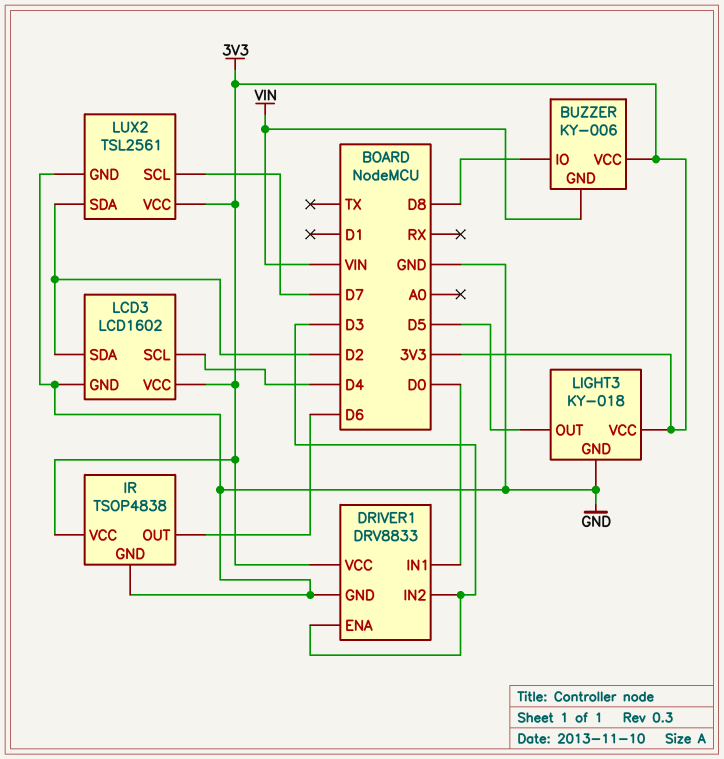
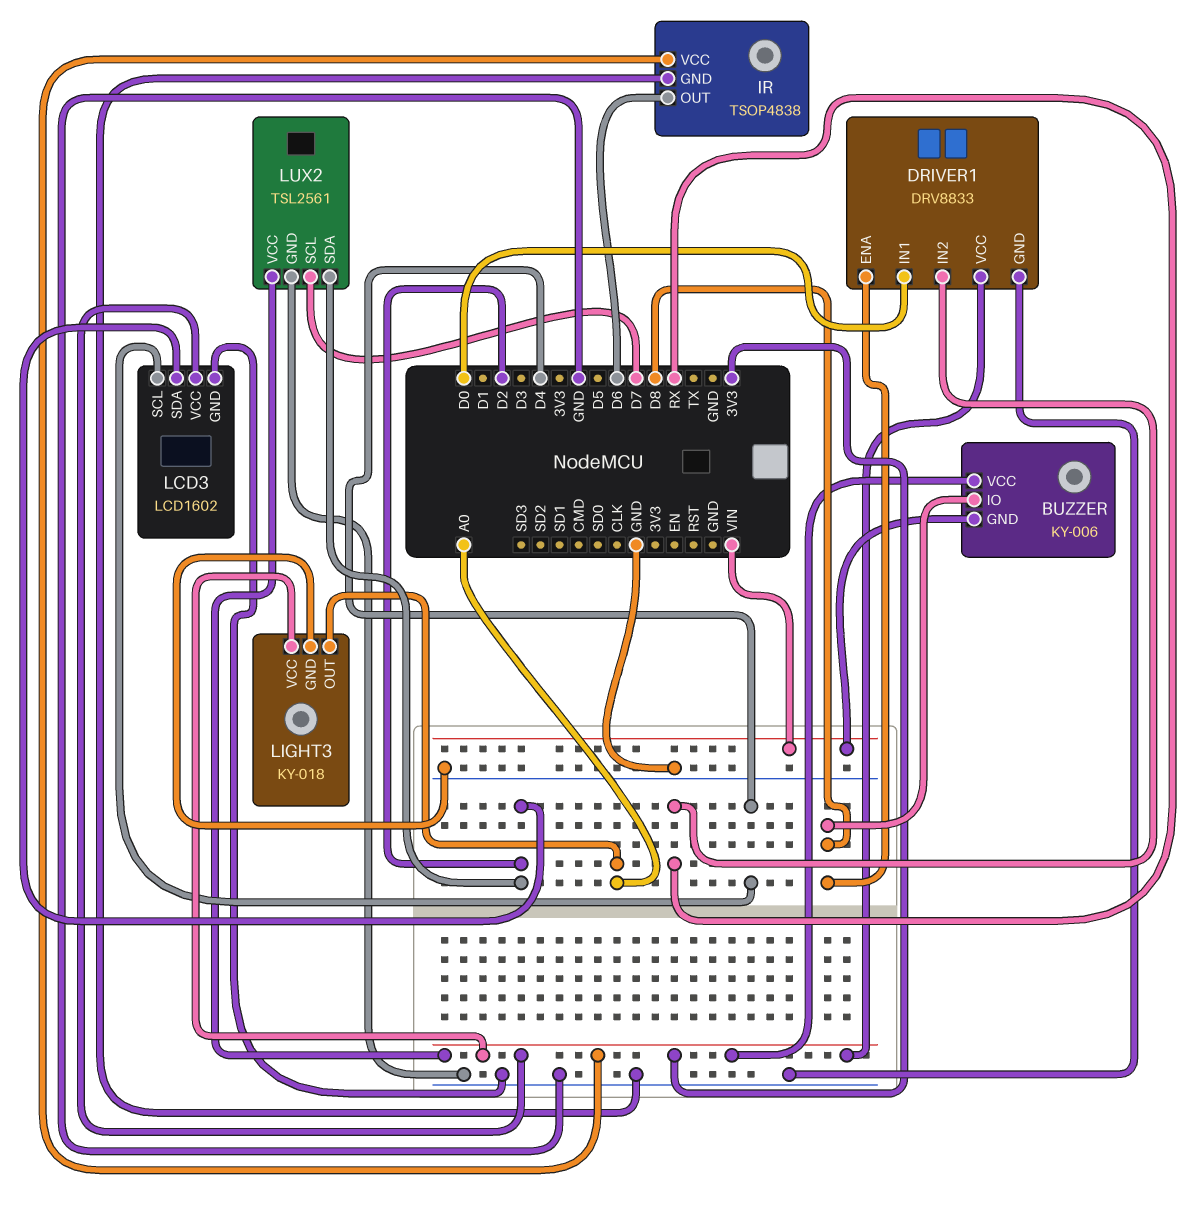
DRIVER1 pin ENA: D3 -> D8
DRIVER1 pin IN2: D3 -> RX
LIGHT3 pin OUT: D5 -> A0

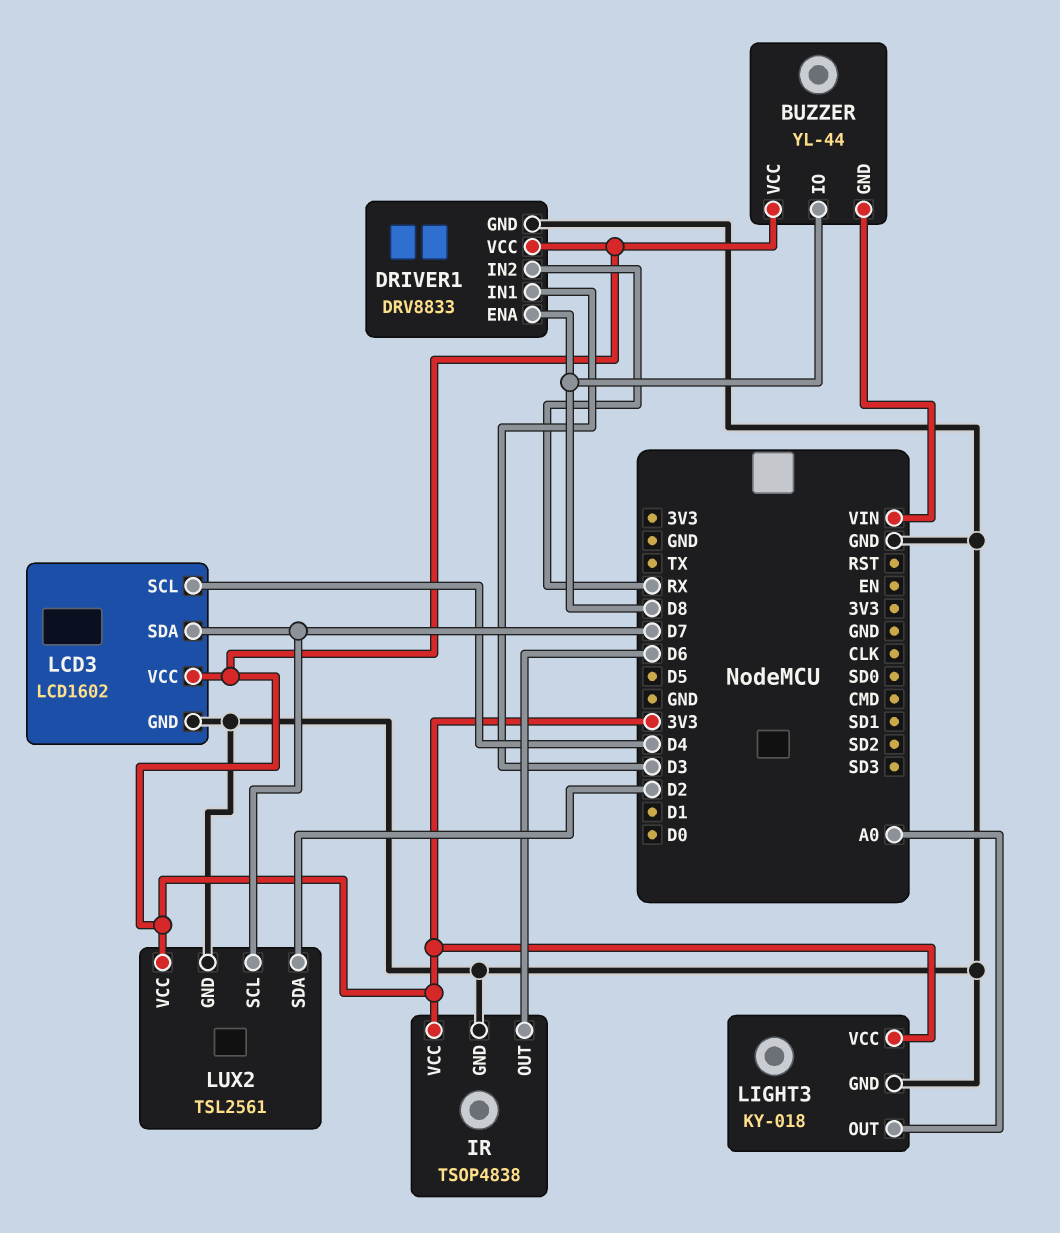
BUZZER: KY-006 -> YL-44
DRIVER1 pin IN1: D0 -> D3
LCD3 pin SDA: D2 -> D7

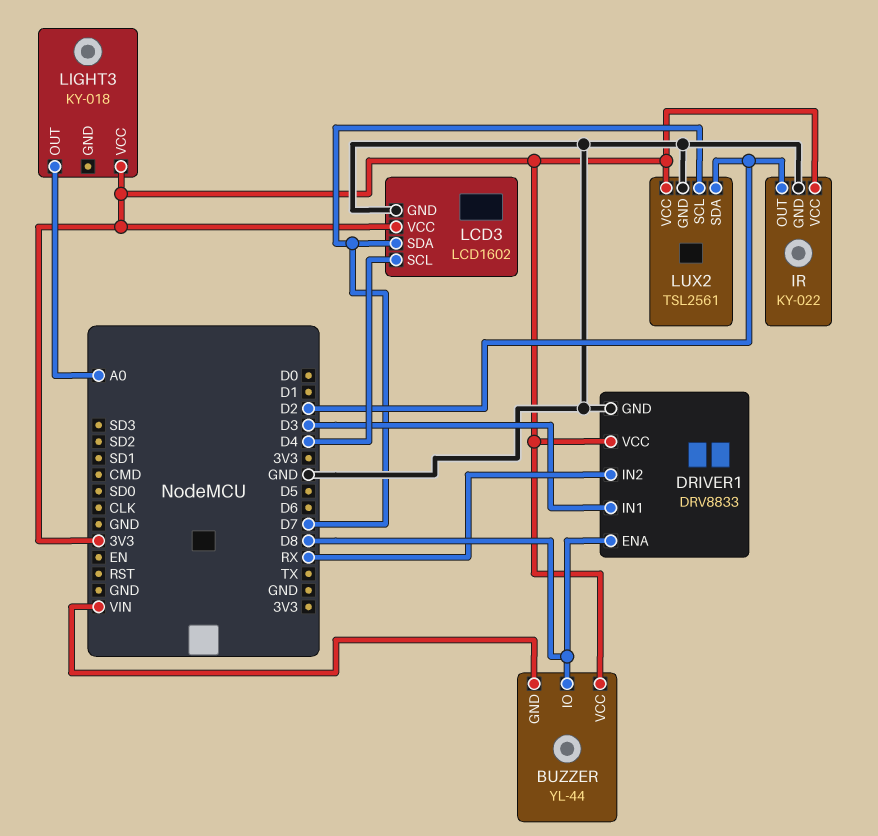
IR: TSOP4838 -> KY-022
IR pin OUT: D6 -> D2
LIGHT3 pin GND: GND -> none

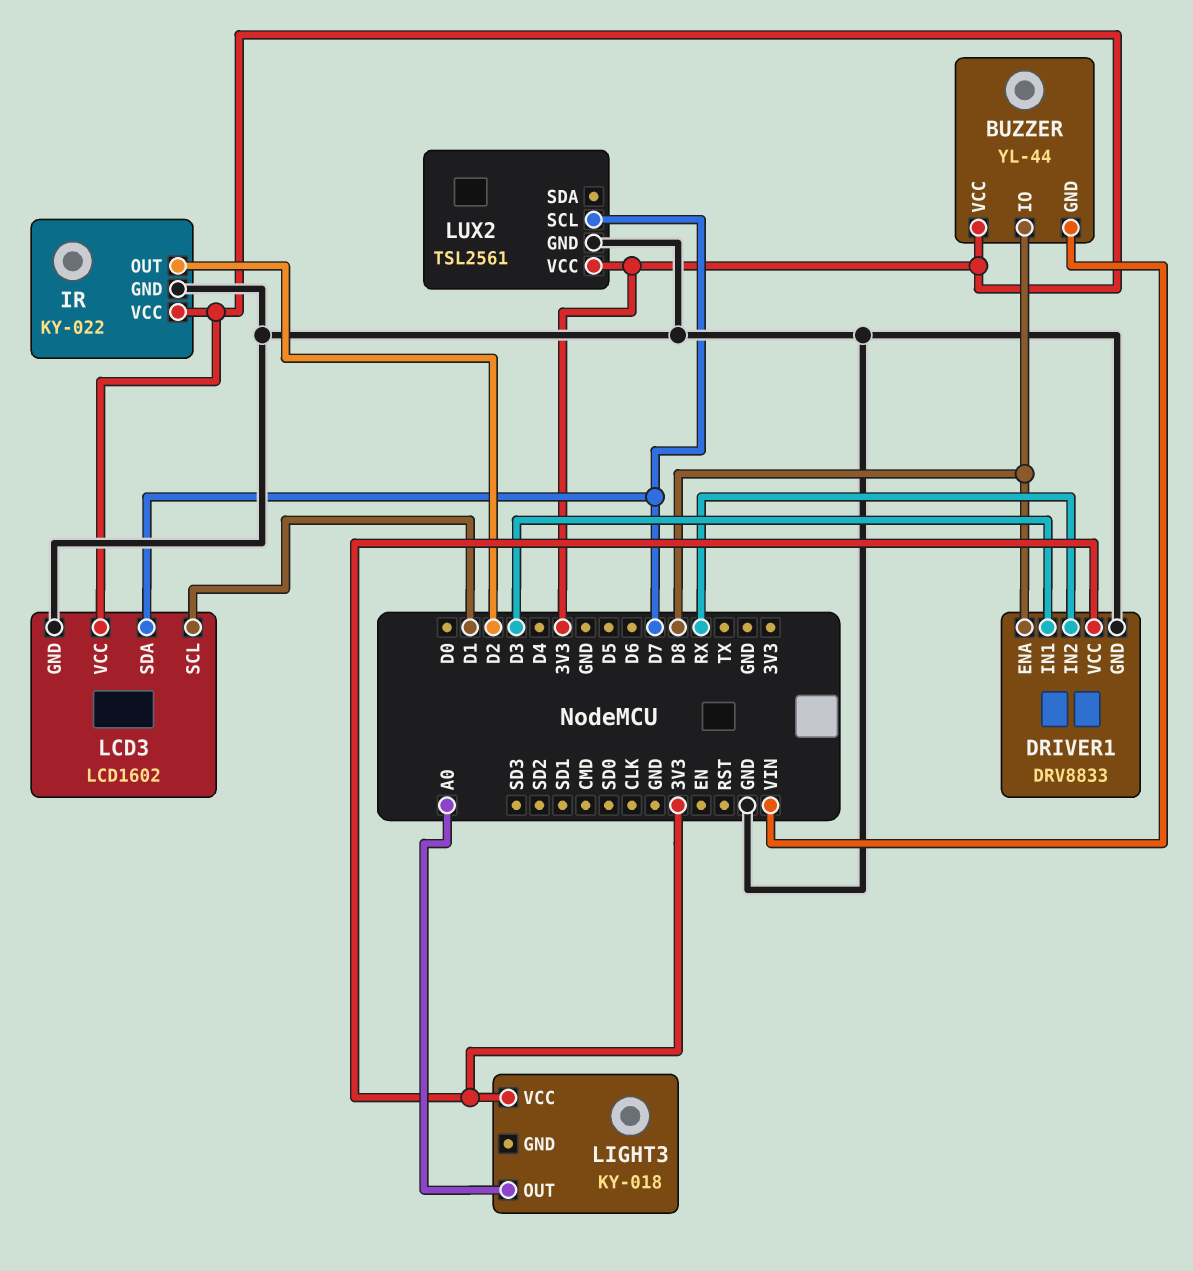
LCD3 pin SCL: D4 -> D1
LUX2 pin SDA: D2 -> none

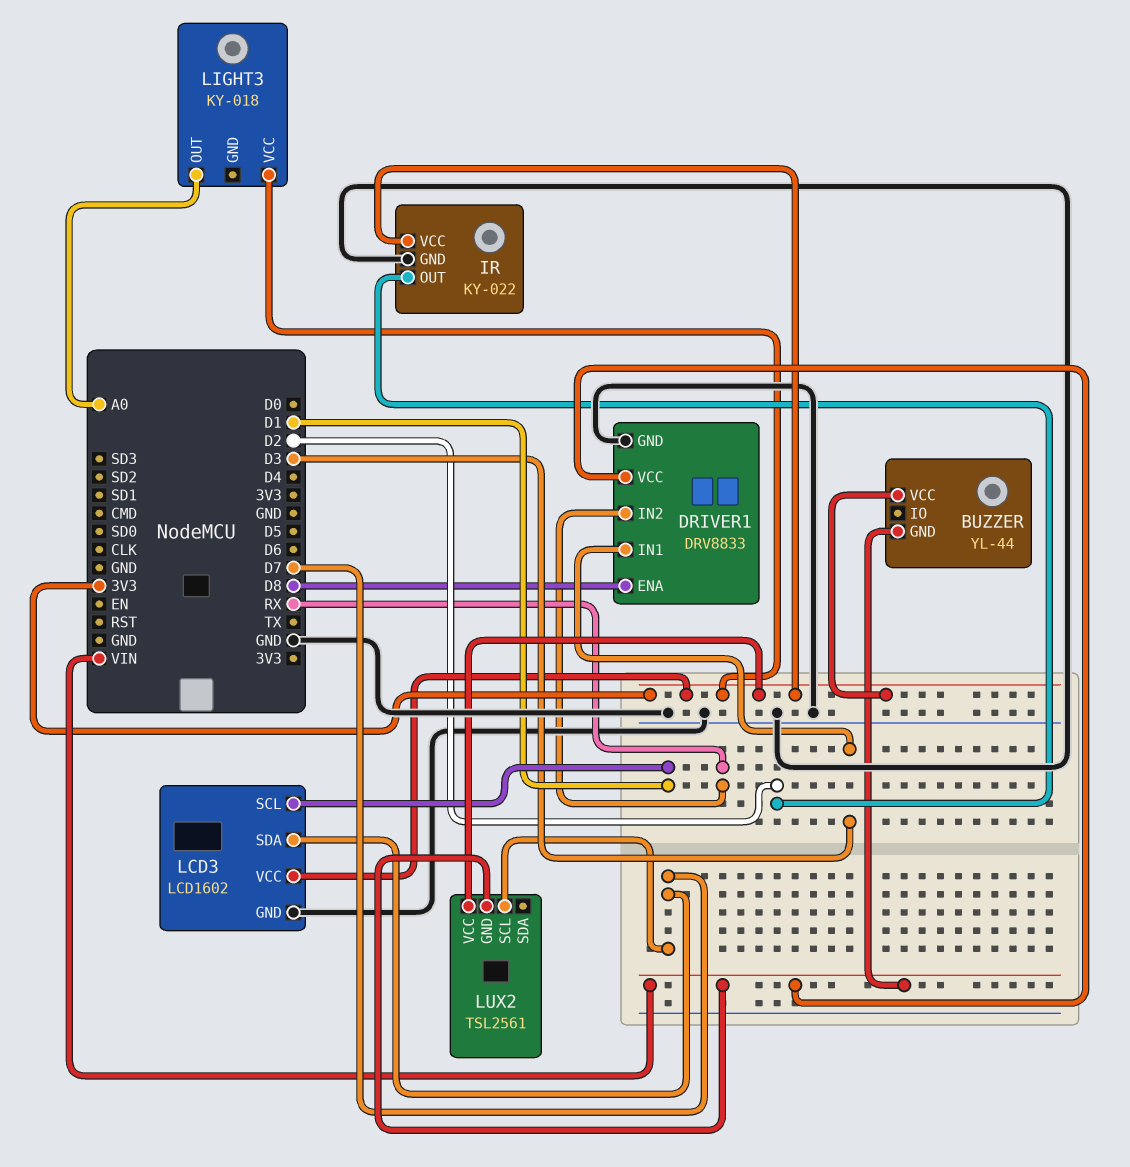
BUZZER pin IO: D8 -> none
DRIVER1 pin VCC: 3V3 -> VIN
LUX2 pin GND: GND -> VIN

